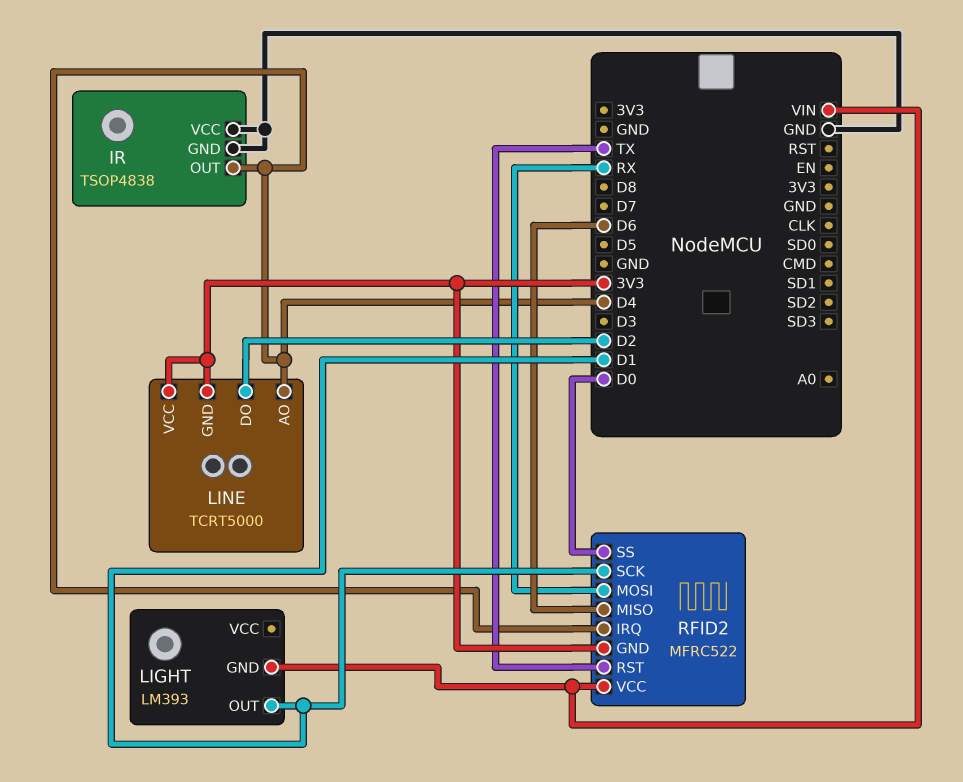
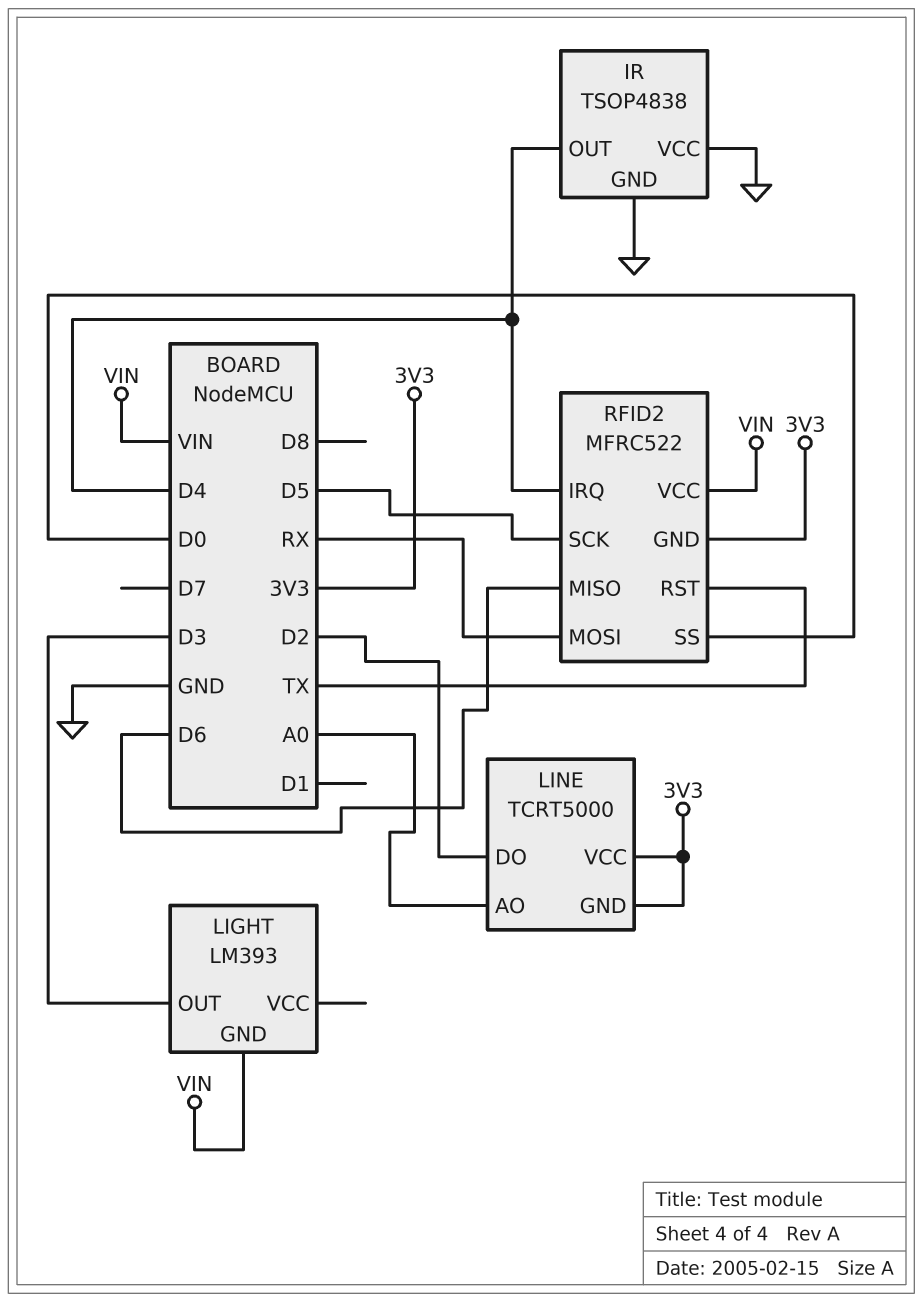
LIGHT pin OUT: D1 -> D3
LINE pin AO: D4 -> A0
RFID2 pin SCK: D1 -> D5

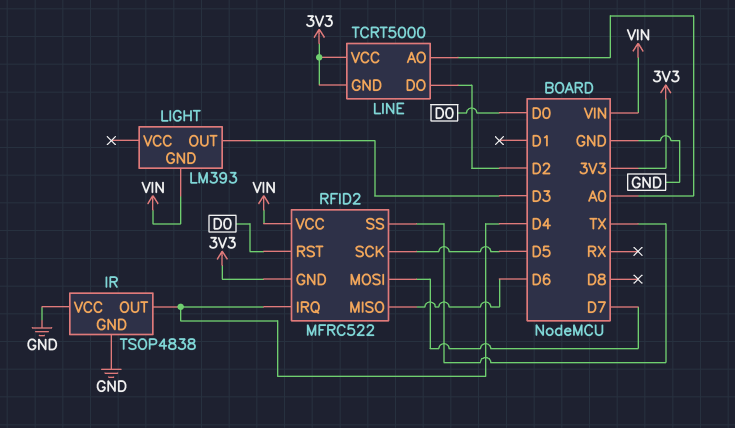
RFID2 pin MOSI: RX -> D7
RFID2 pin RST: TX -> D0
RFID2 pin SS: D0 -> TX

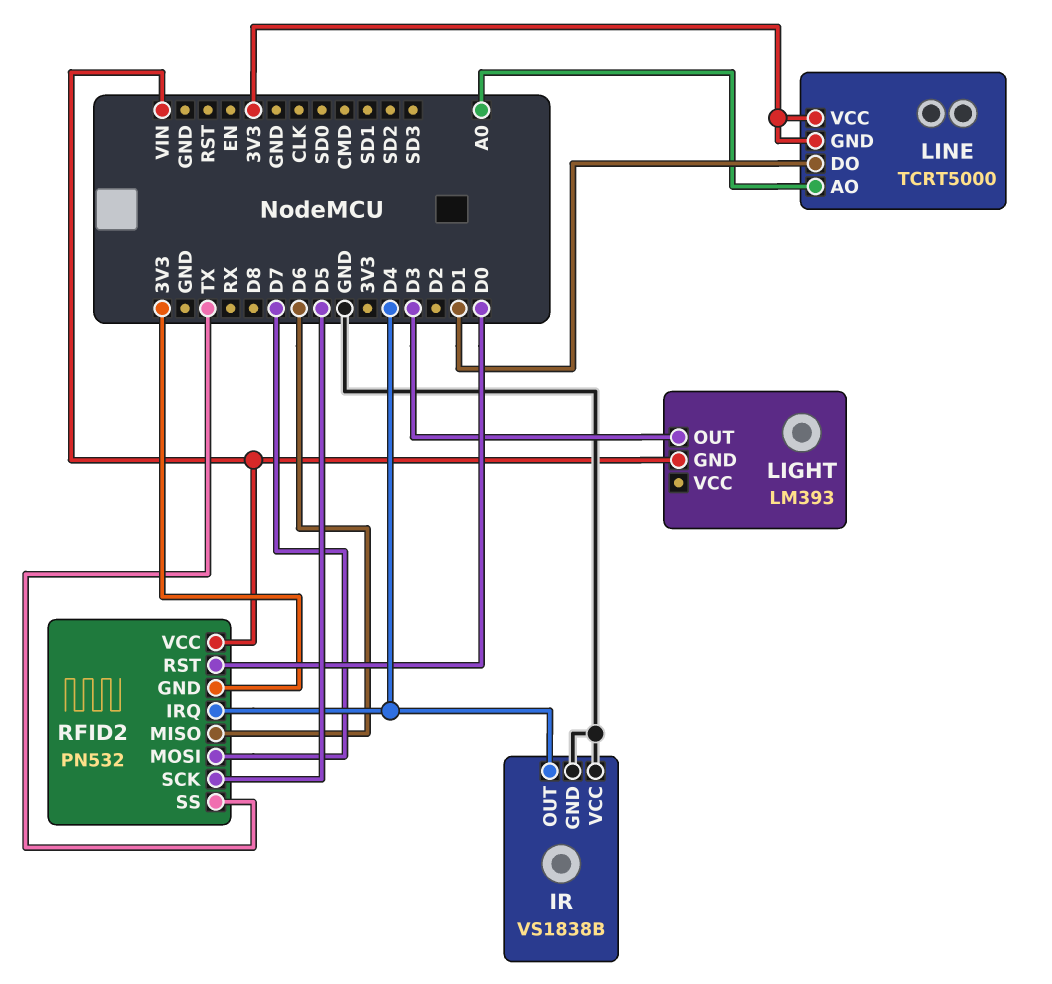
IR: TSOP4838 -> VS1838B
LINE pin DO: D2 -> D1
RFID2: MFRC522 -> PN532

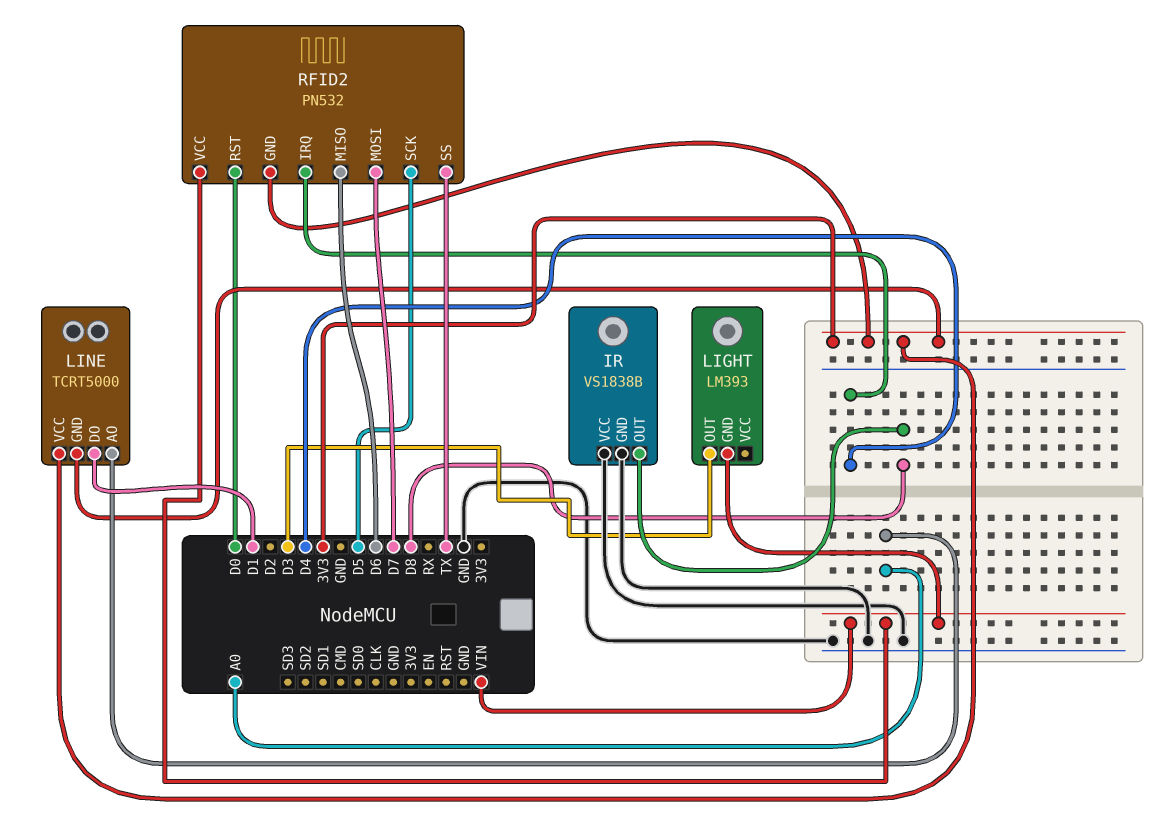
IR pin OUT: D4 -> D8

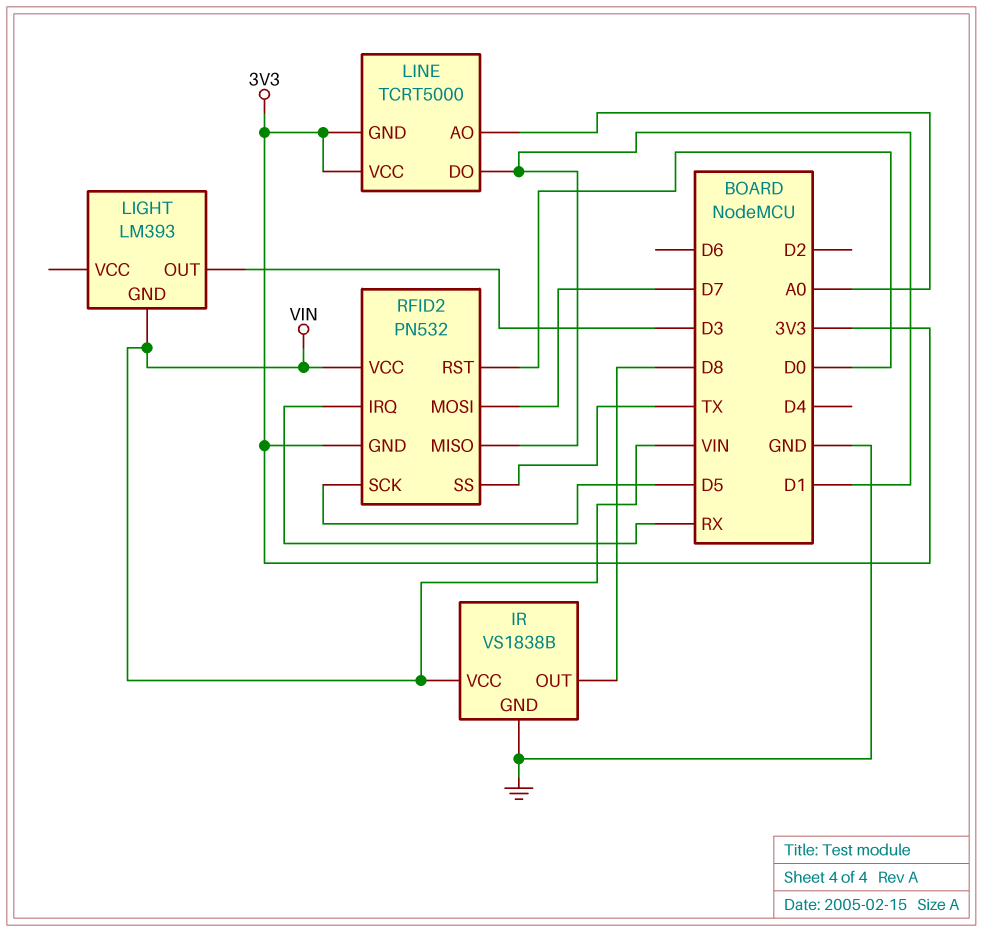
IR pin VCC: GND -> VIN
RFID2 pin IRQ: D4 -> RX
RFID2 pin MISO: D6 -> D1

